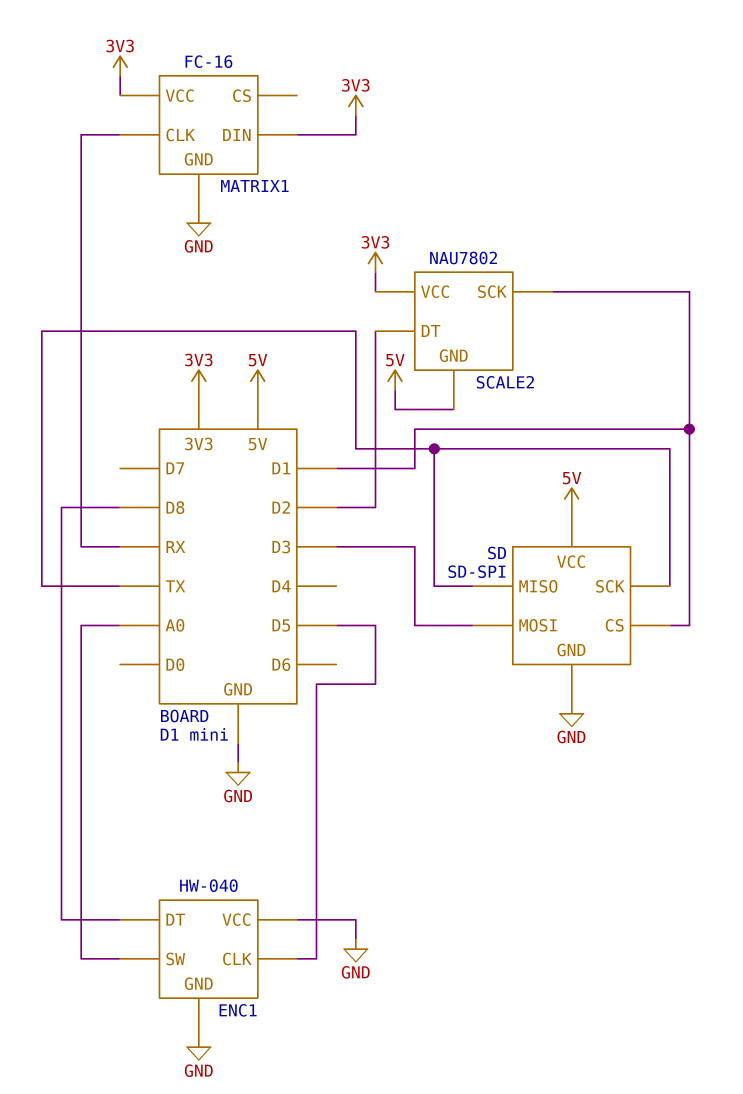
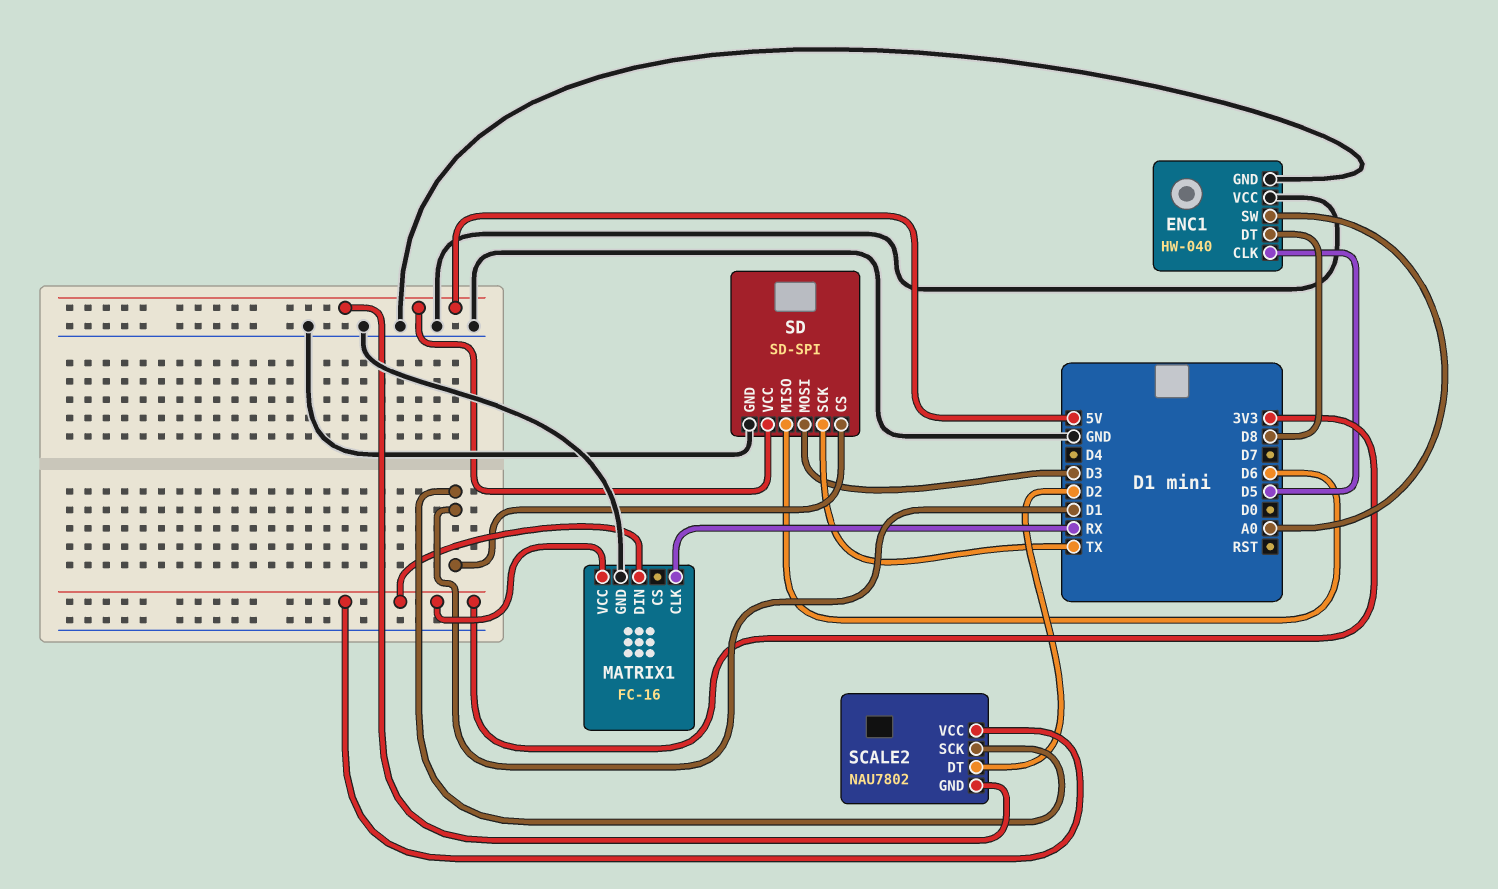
SD pin MISO: TX -> D6

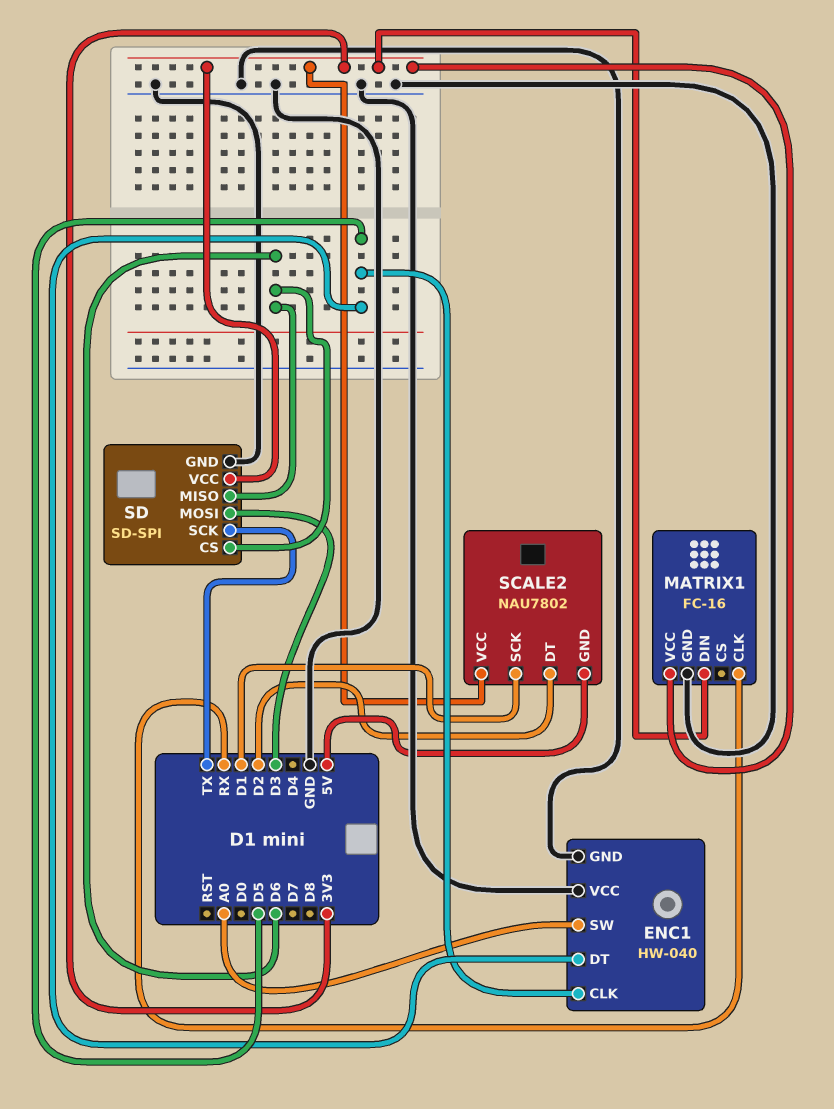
ENC1 pin DT: D8 -> D5
SD pin CS: D1 -> D6
SD pin VCC: 5V -> 3V3

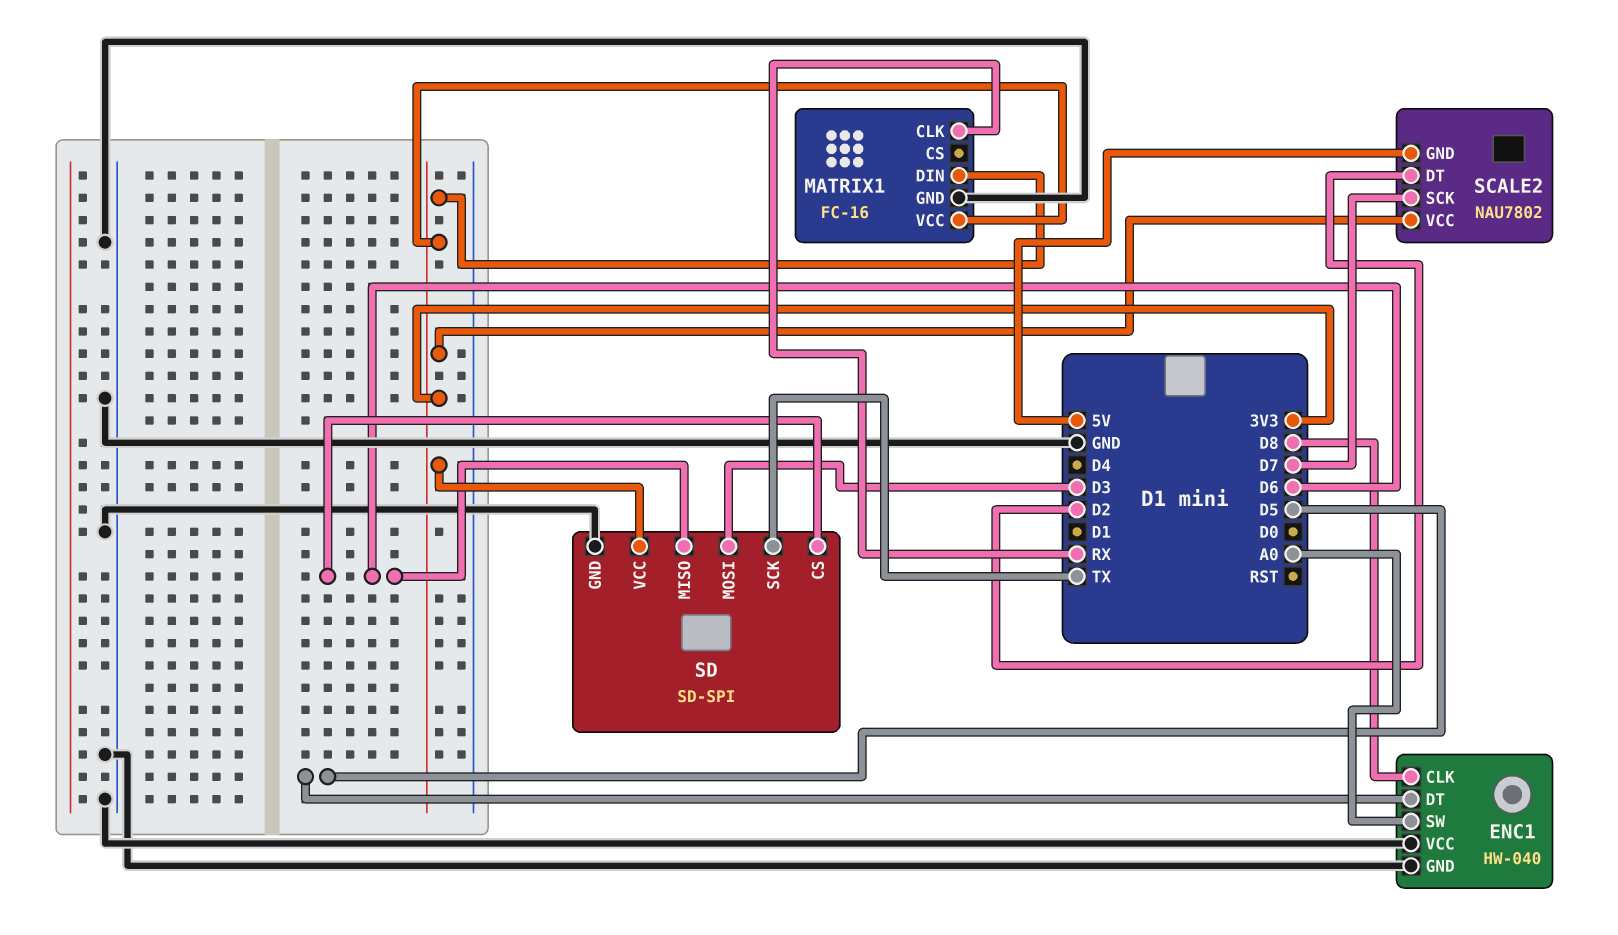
ENC1 pin CLK: D5 -> D8
SCALE2 pin SCK: D1 -> D7

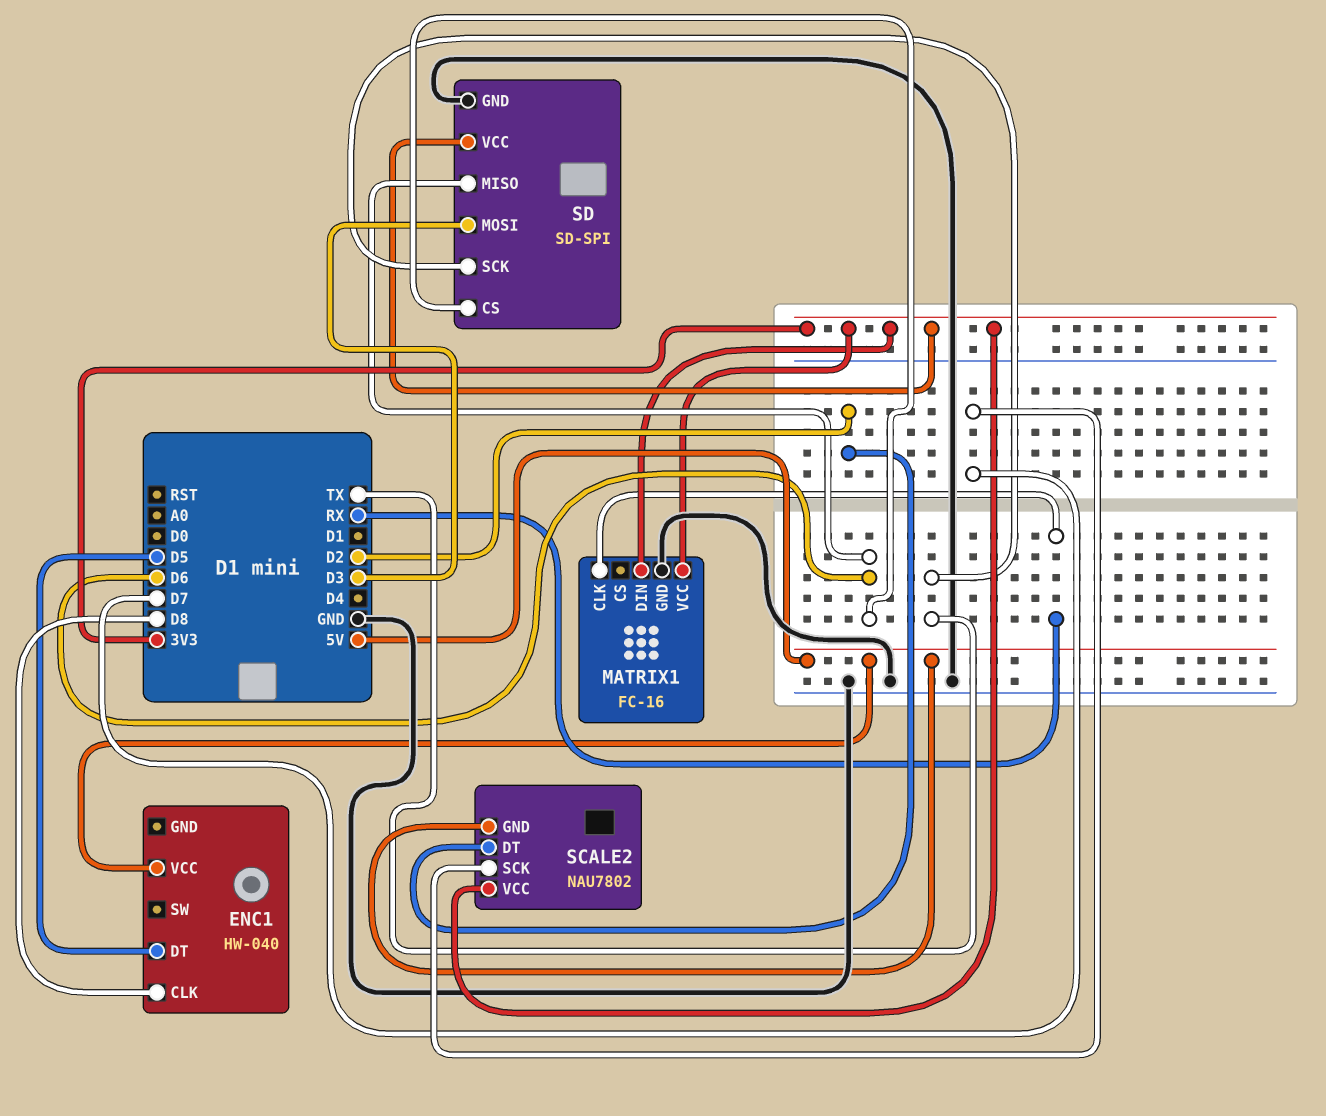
ENC1 pin GND: GND -> none
ENC1 pin SW: A0 -> none
ENC1 pin VCC: GND -> 5V

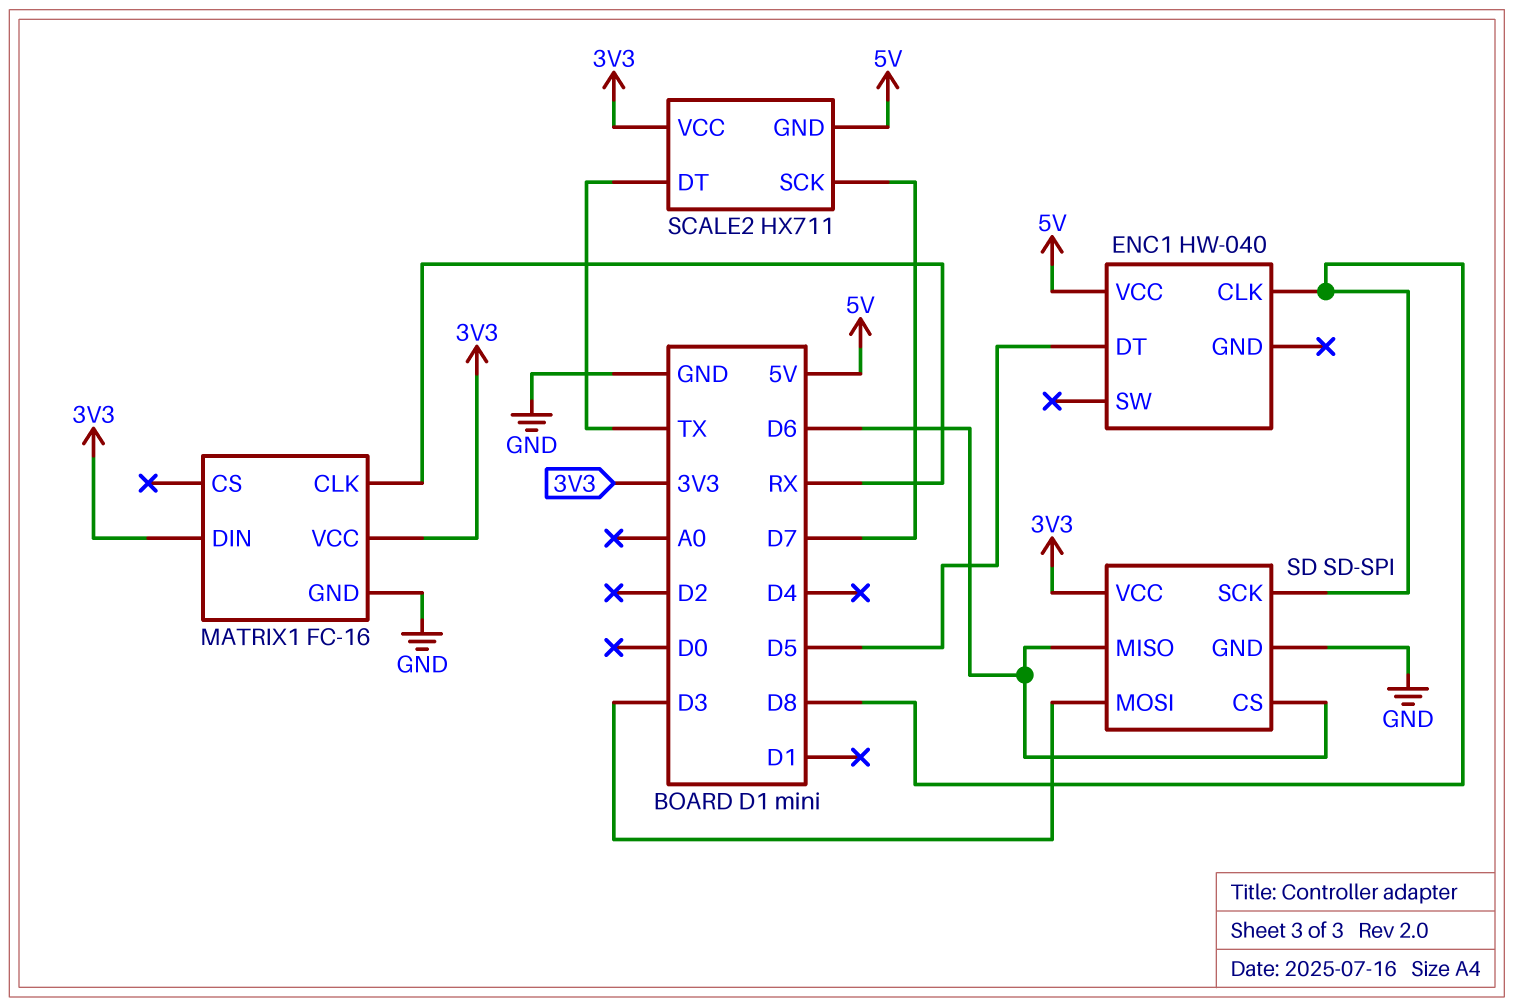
SCALE2: NAU7802 -> HX711
SCALE2 pin DT: D2 -> TX
SD pin SCK: TX -> D8

